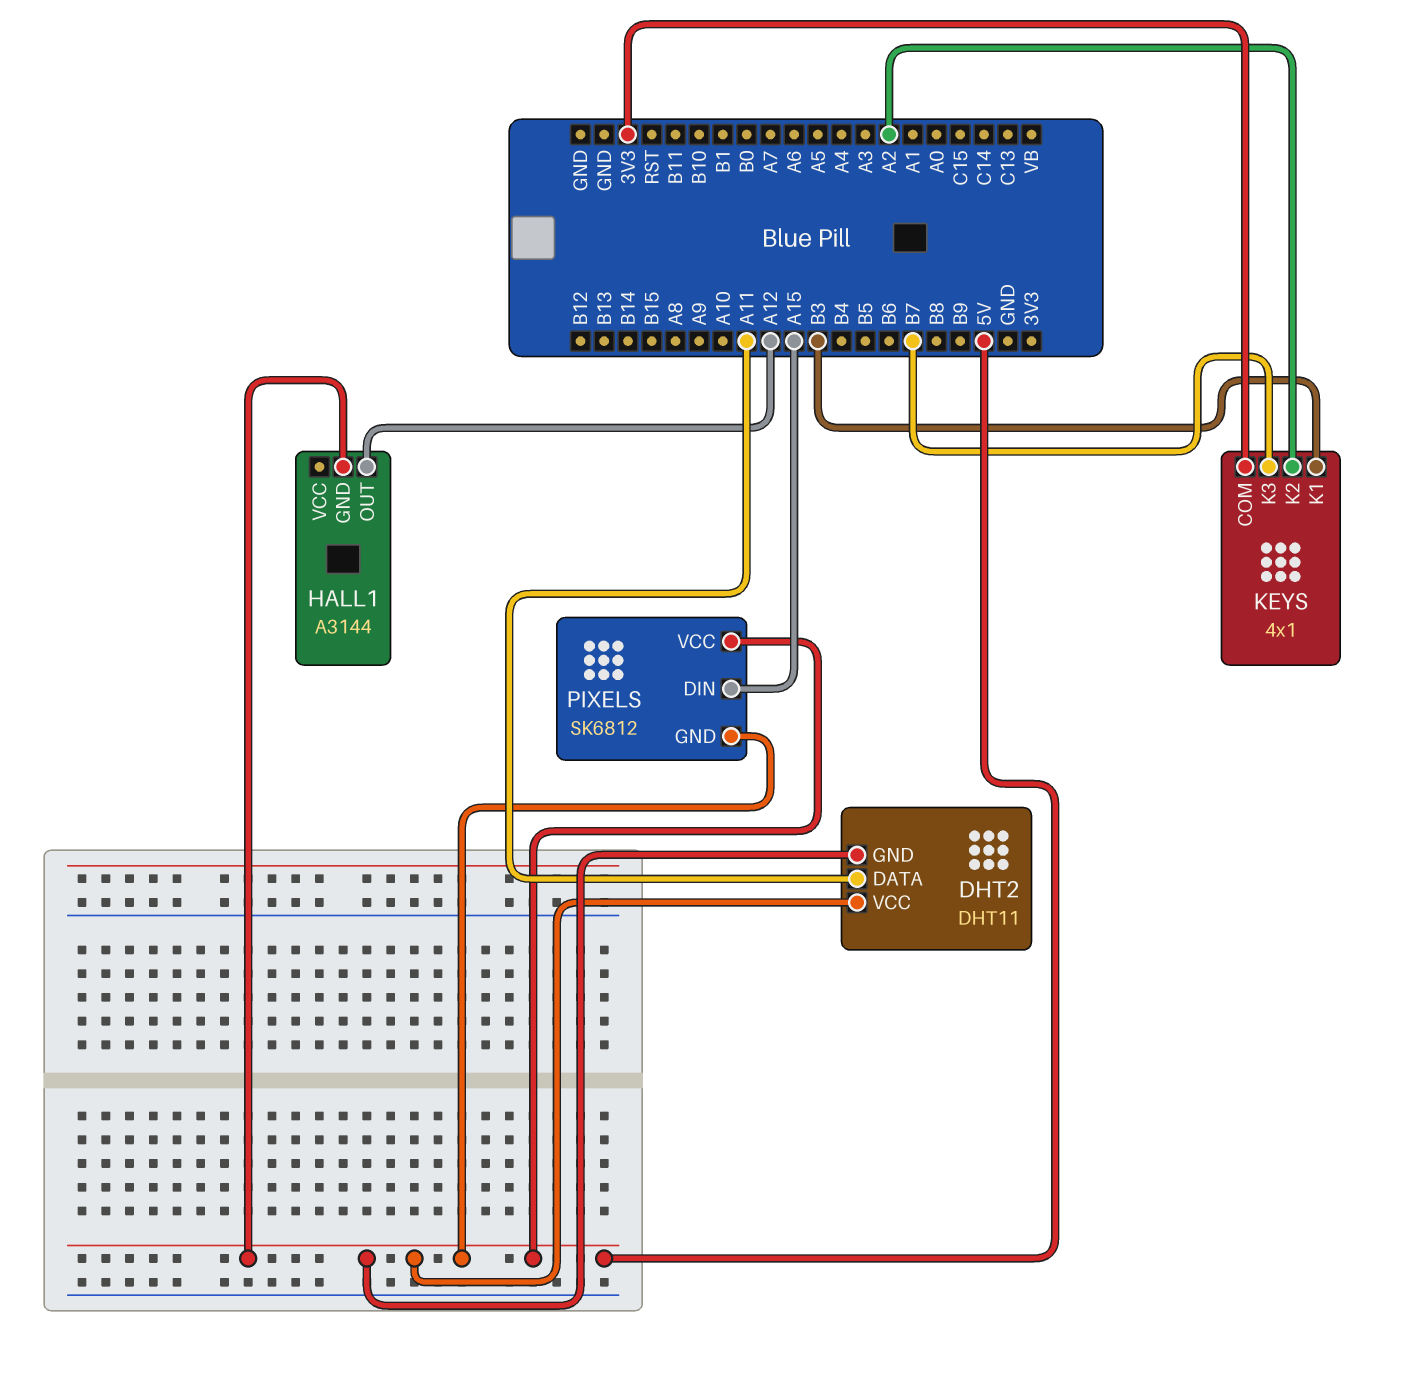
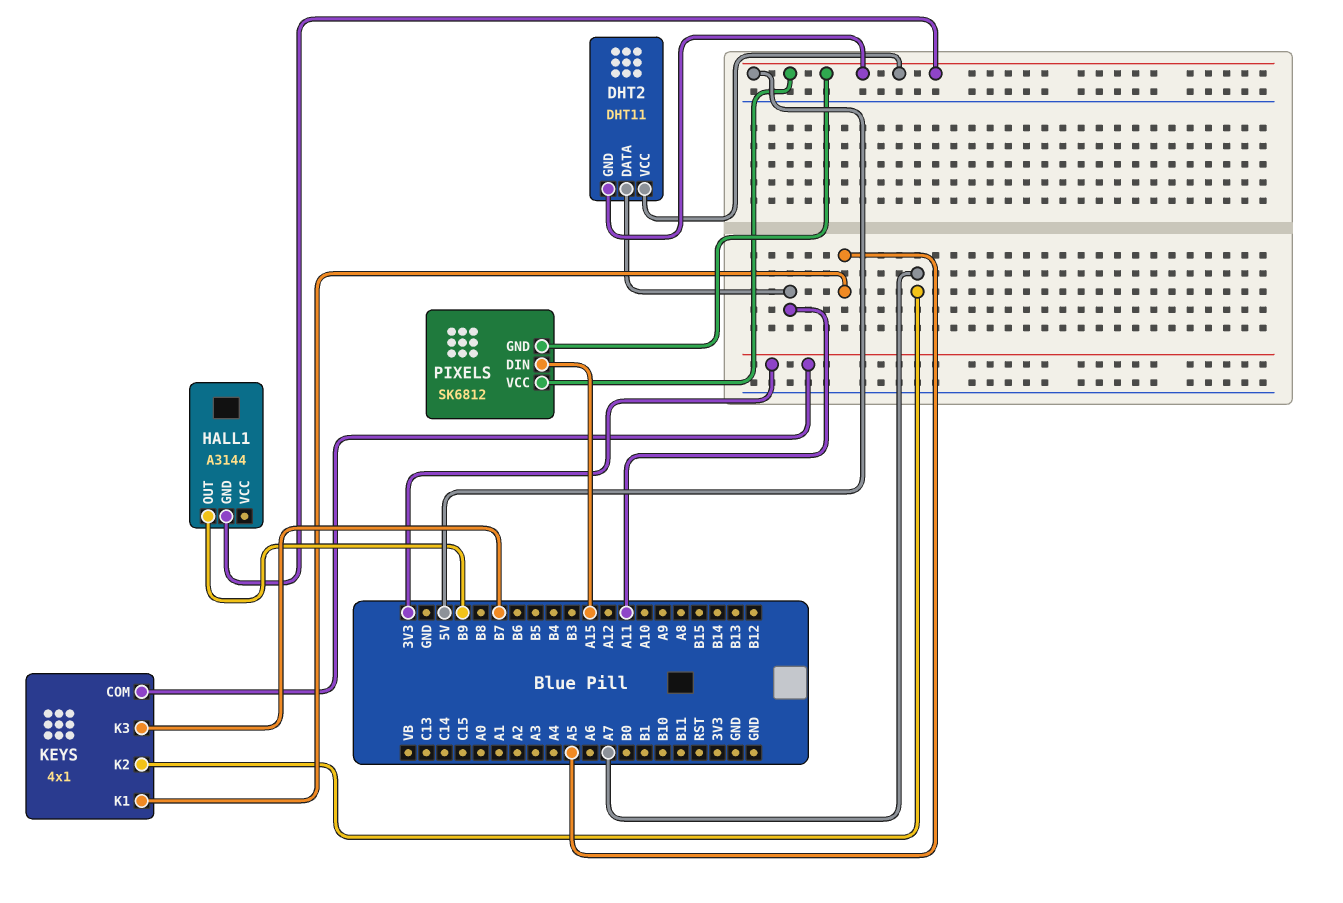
HALL1 pin OUT: A12 -> B9
KEYS pin K1: B3 -> A5
KEYS pin K2: A2 -> A7

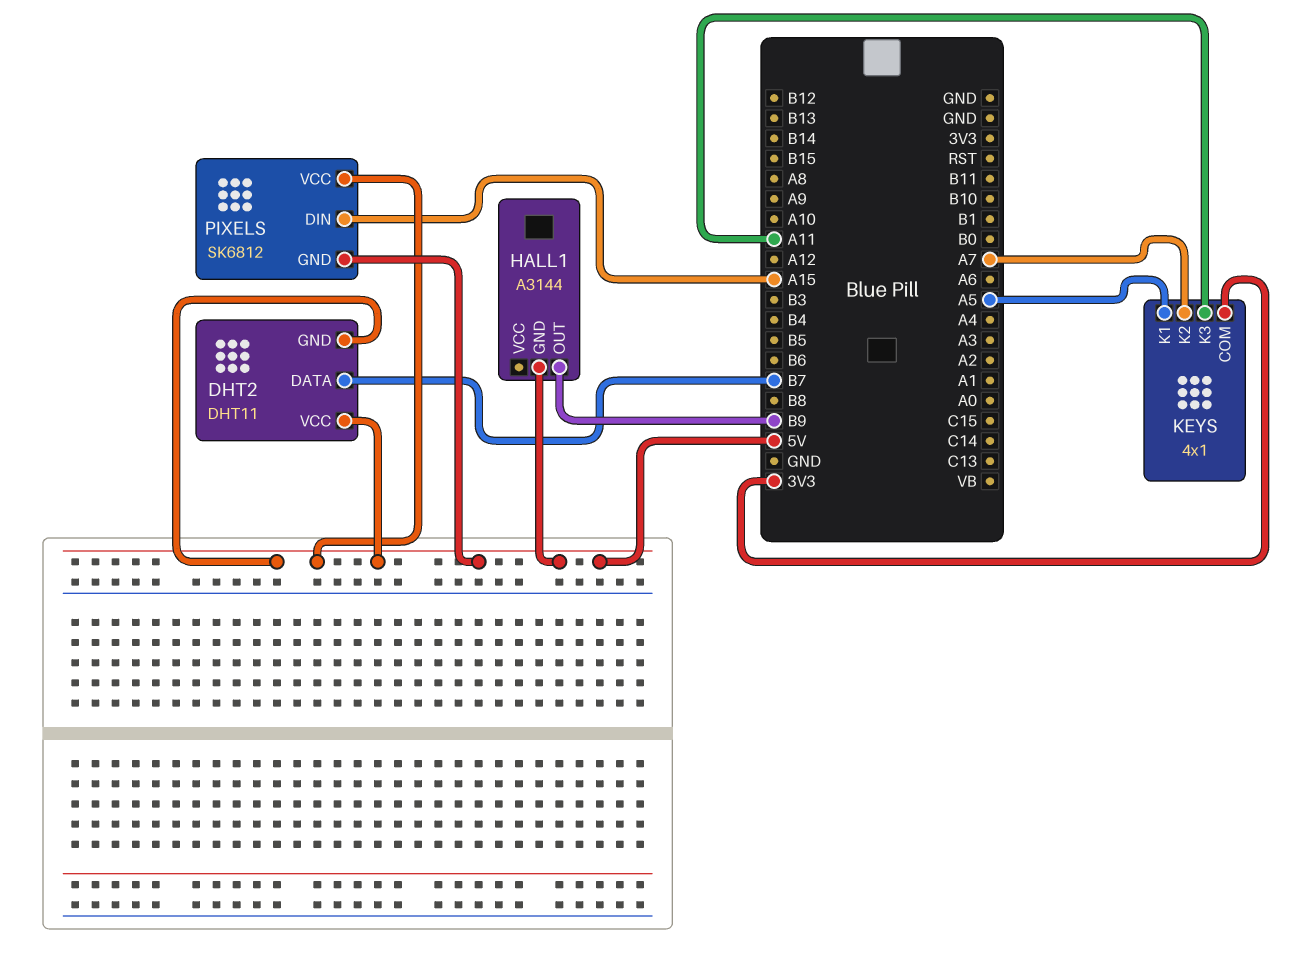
DHT2 pin DATA: A11 -> B7
KEYS pin K3: B7 -> A11

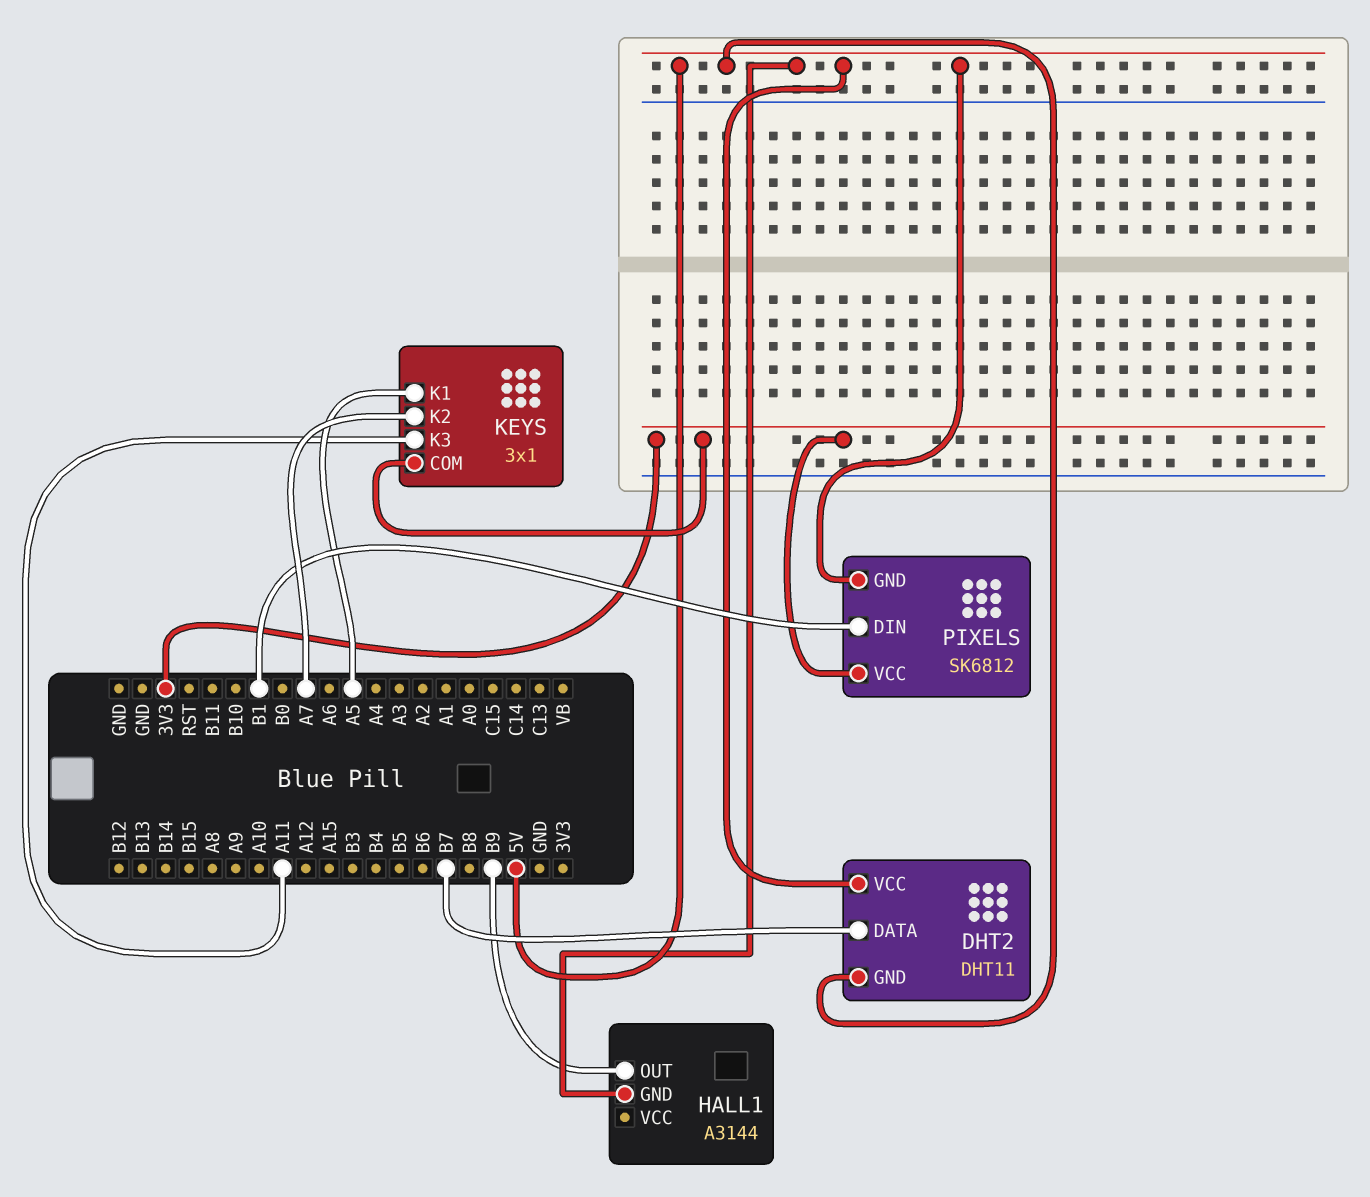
KEYS: 4x1 -> 3x1
PIXELS pin DIN: A15 -> B1
PIXELS pin VCC: 5V -> 3V3

